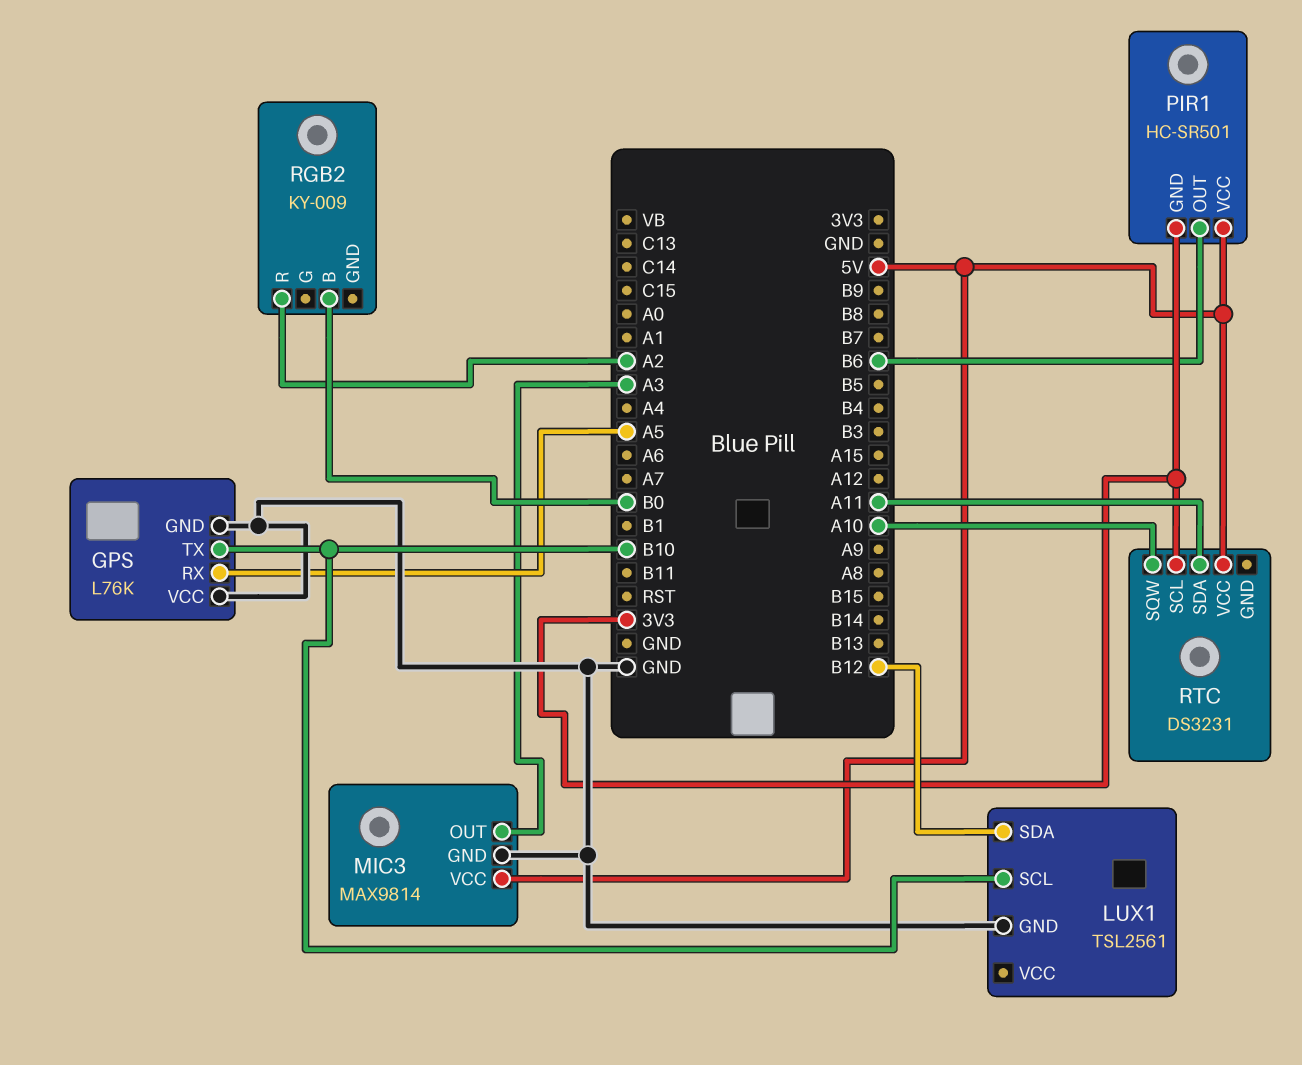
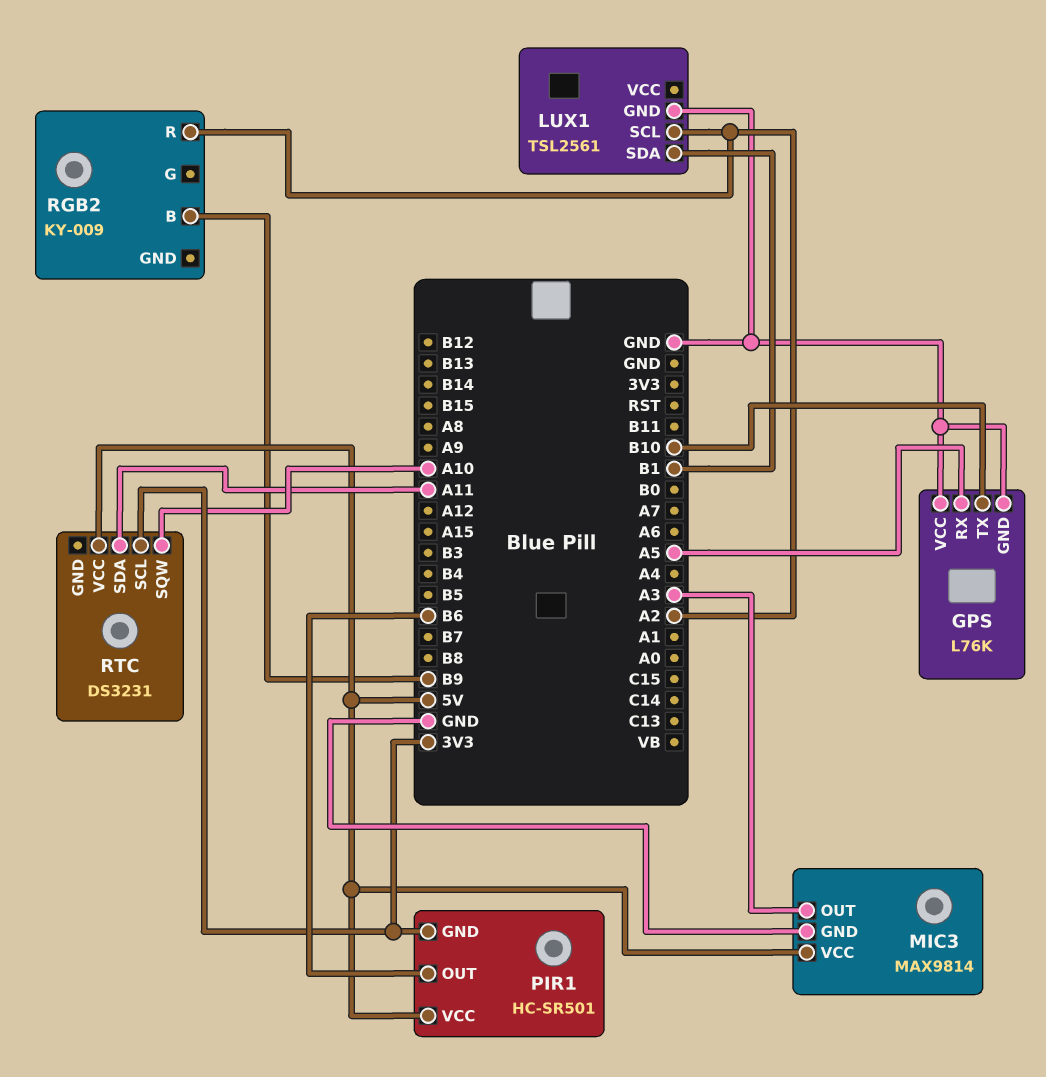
LUX1 pin SCL: B10 -> A2
LUX1 pin SDA: B12 -> B1
RGB2 pin B: B0 -> B9

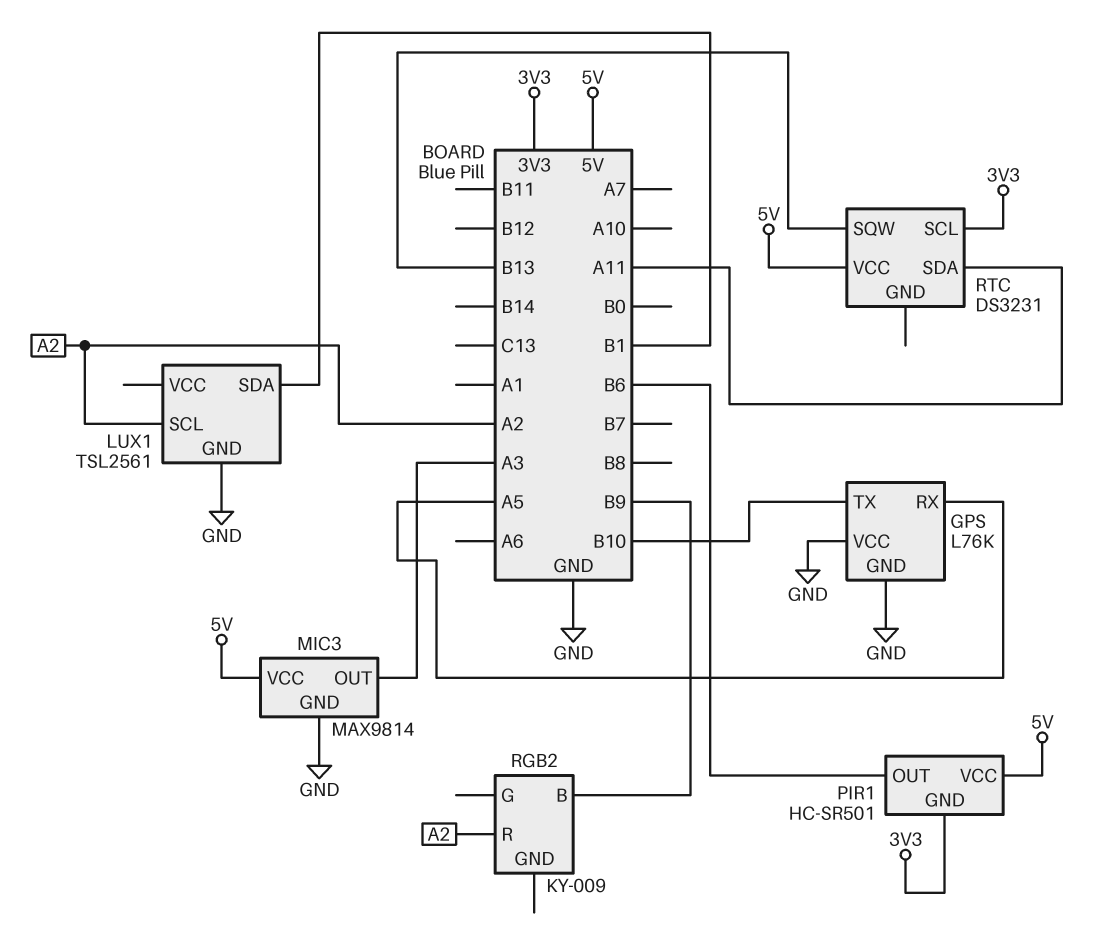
RTC pin SQW: A10 -> B13

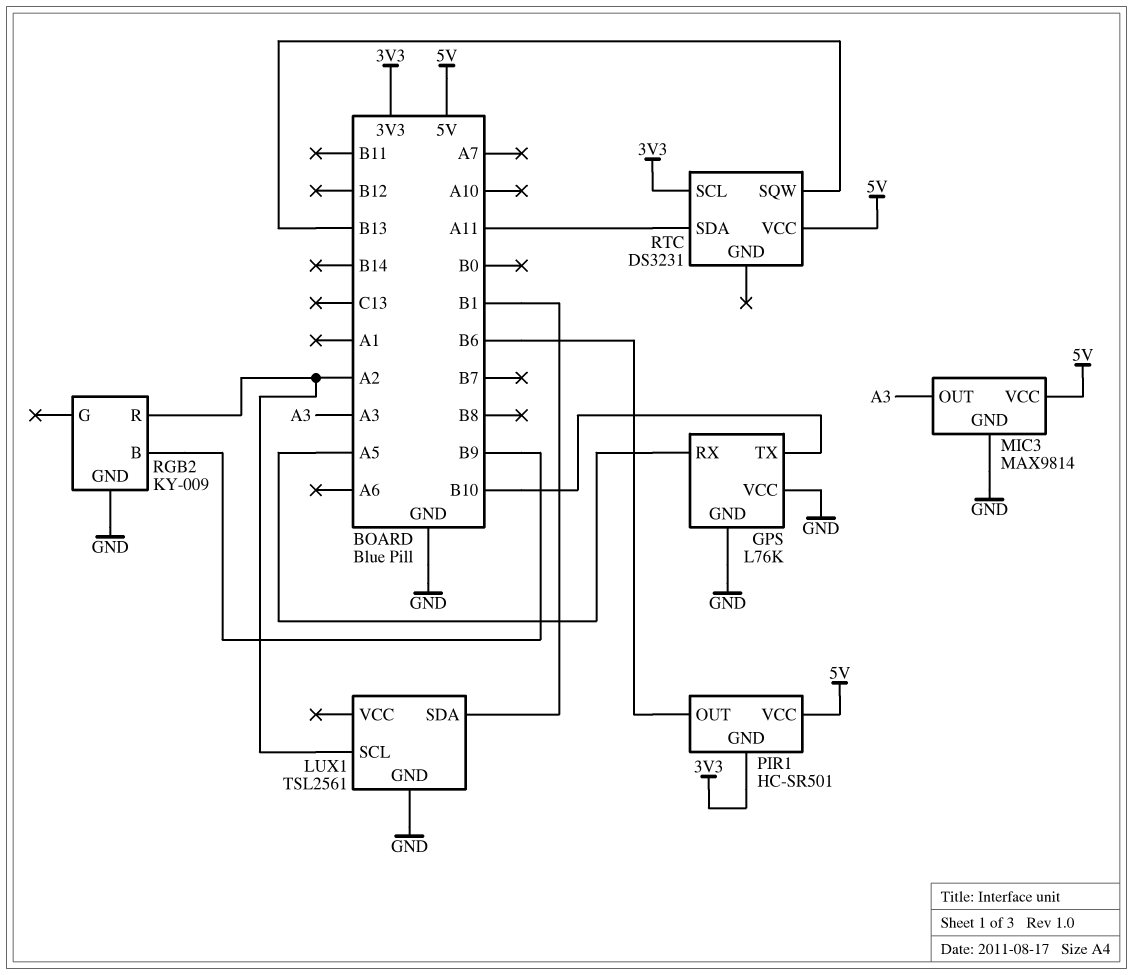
RGB2 pin GND: none -> GND

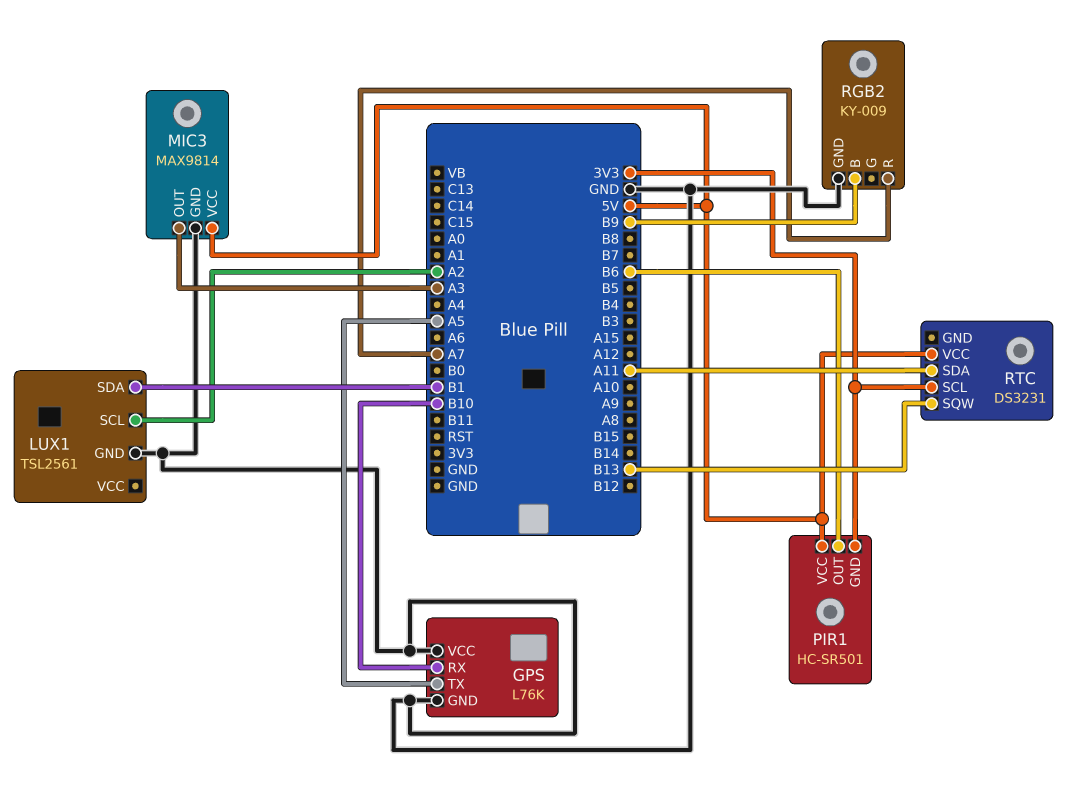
GPS pin RX: A5 -> B10
GPS pin TX: B10 -> A5
RGB2 pin R: A2 -> A7

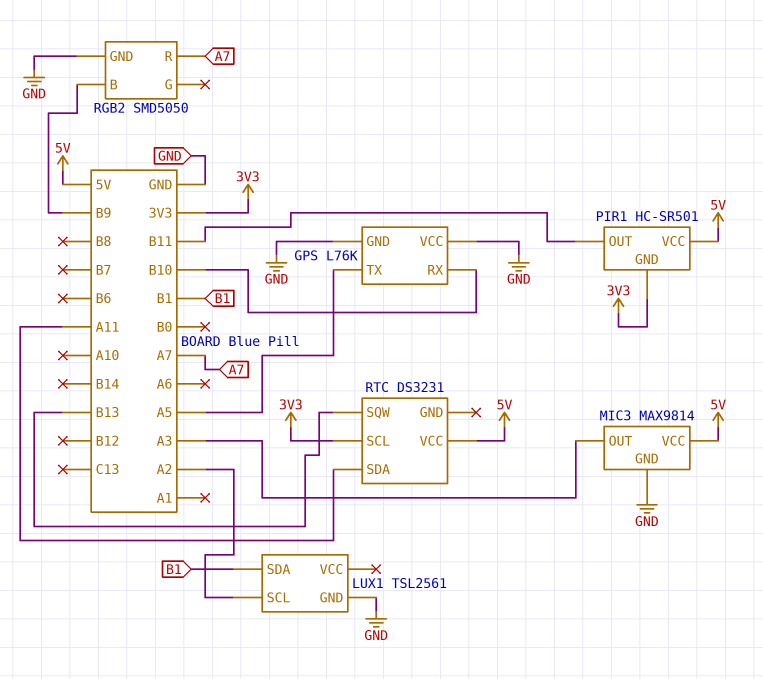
PIR1 pin OUT: B6 -> B11
RGB2: KY-009 -> SMD5050

